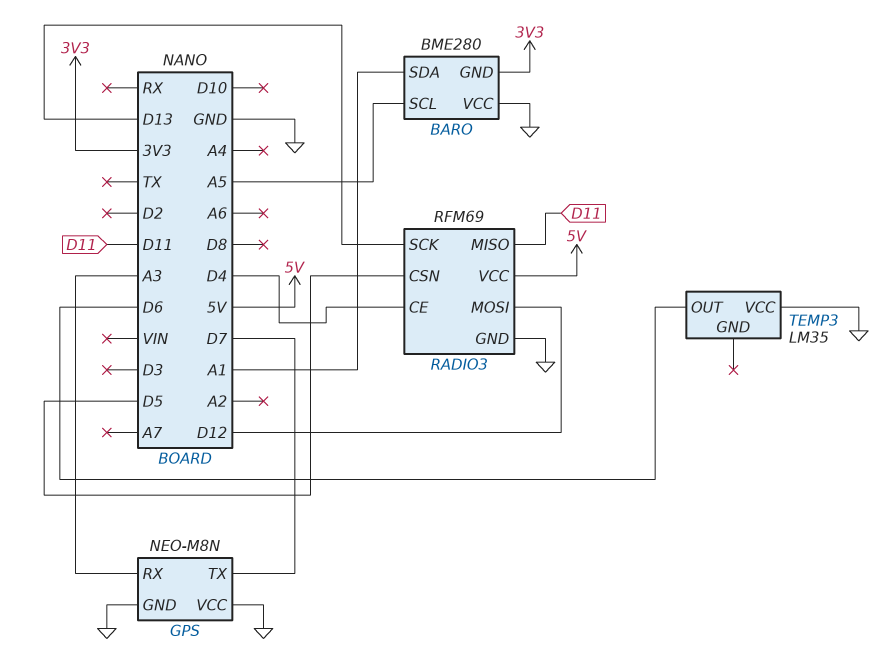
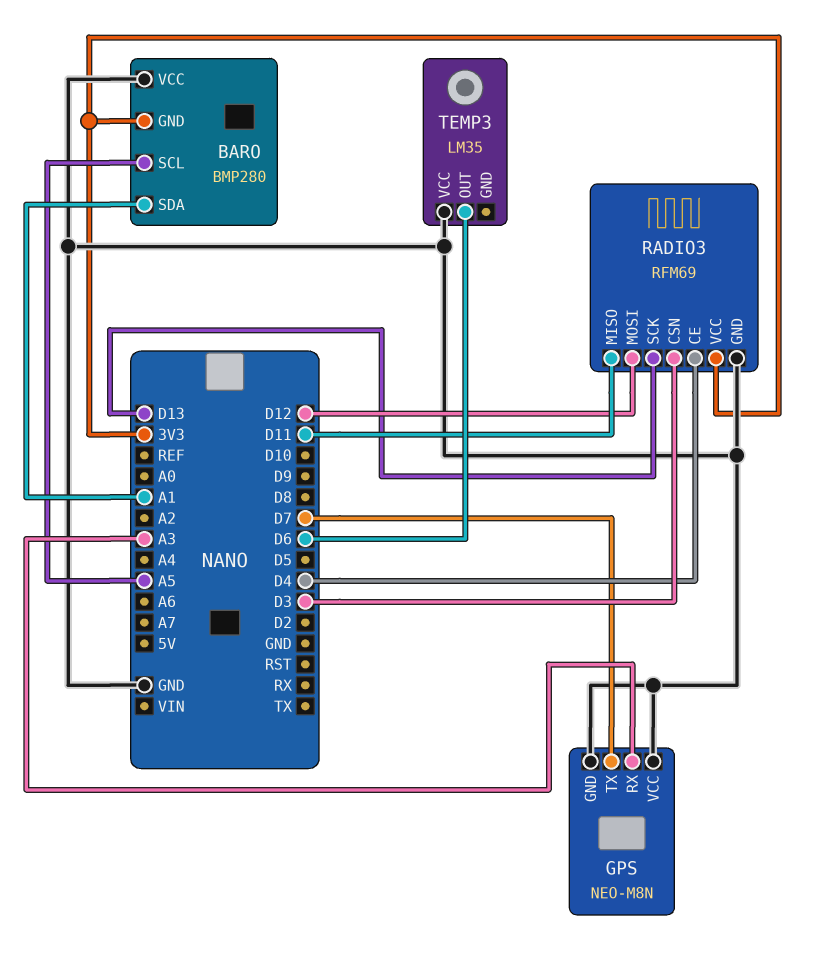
BARO: BME280 -> BMP280
RADIO3 pin CSN: D5 -> D3
RADIO3 pin VCC: 5V -> 3V3

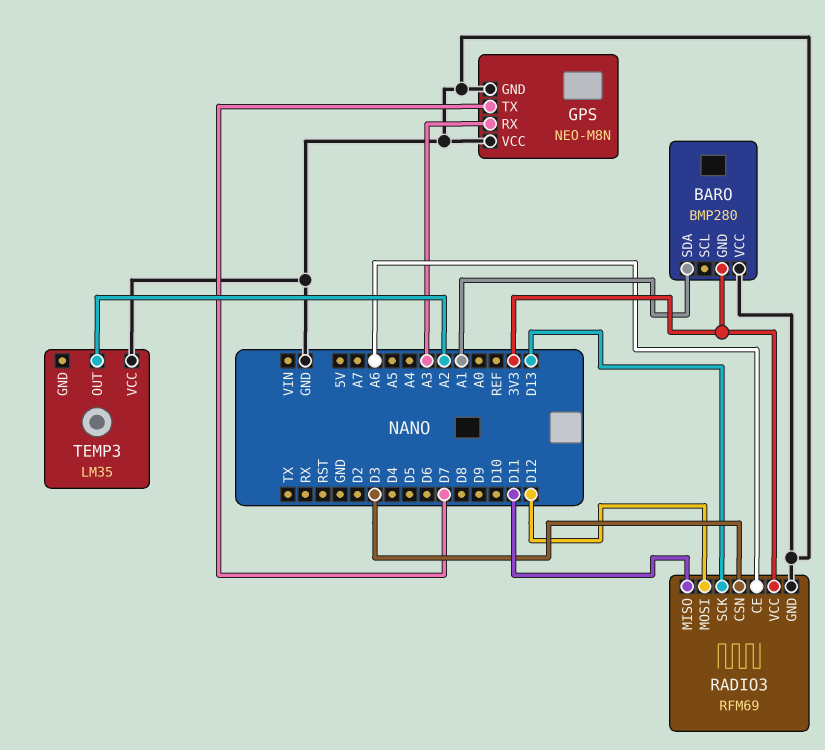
BARO pin SCL: A5 -> none
RADIO3 pin CE: D4 -> A6
TEMP3 pin OUT: D6 -> A2

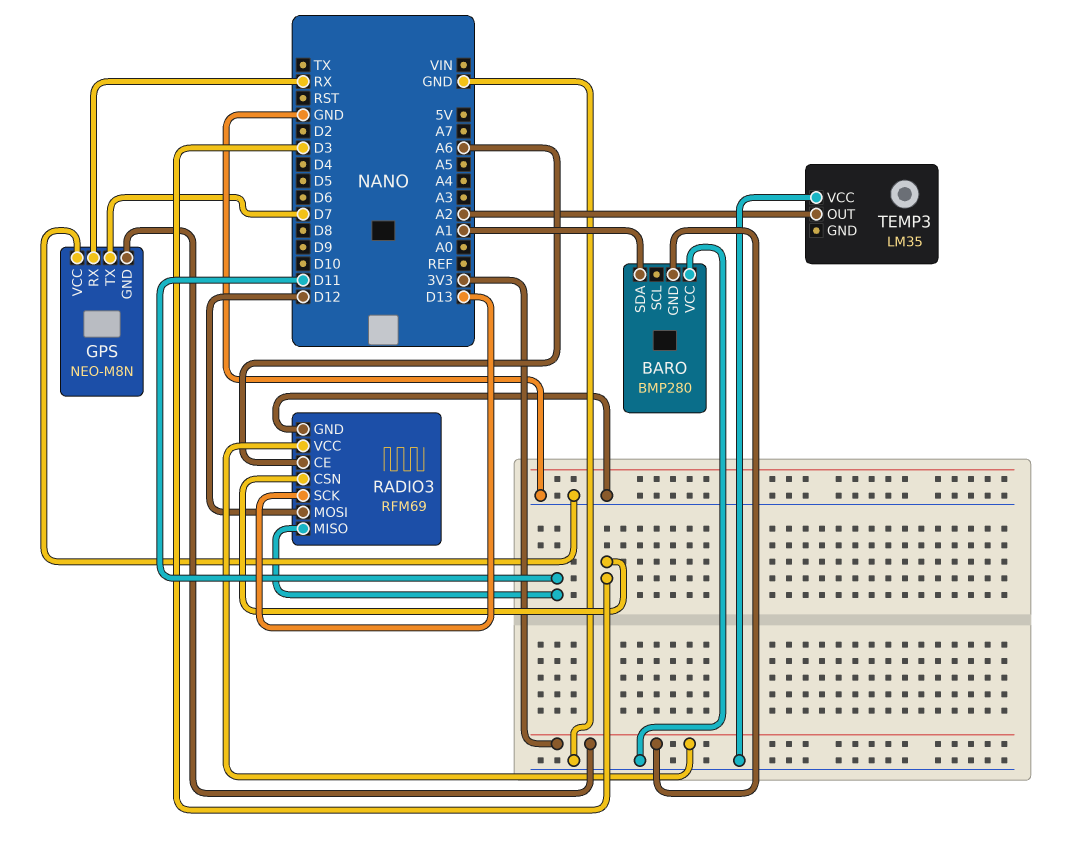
GPS pin GND: GND -> 3V3
GPS pin RX: A3 -> RX

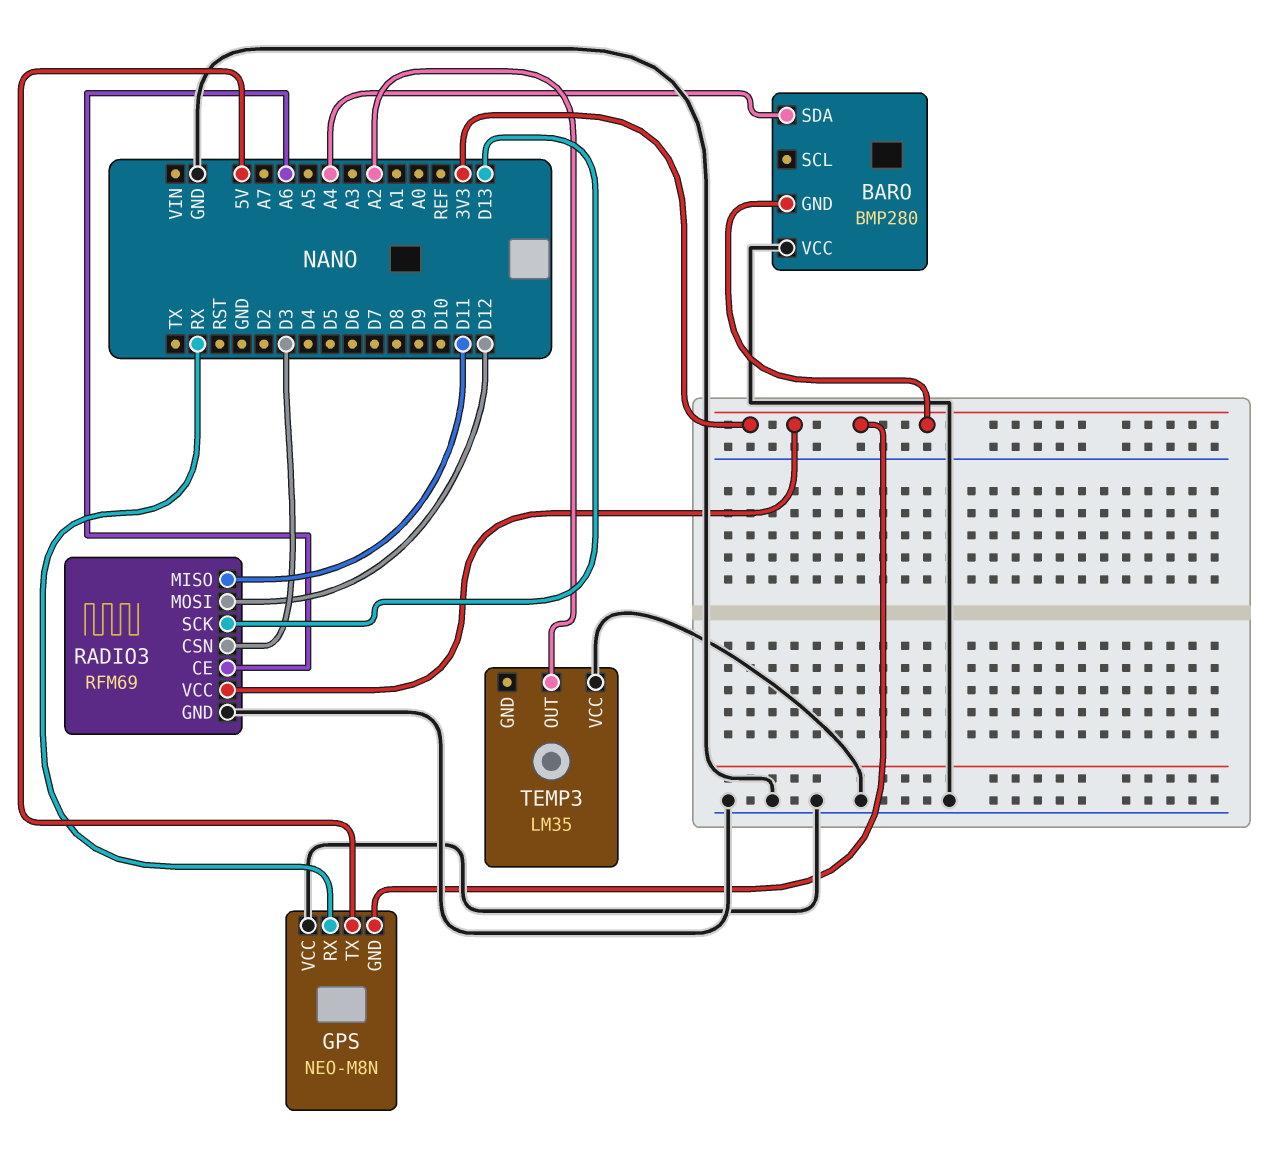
BARO pin SDA: A1 -> A4
GPS pin TX: D7 -> 5V

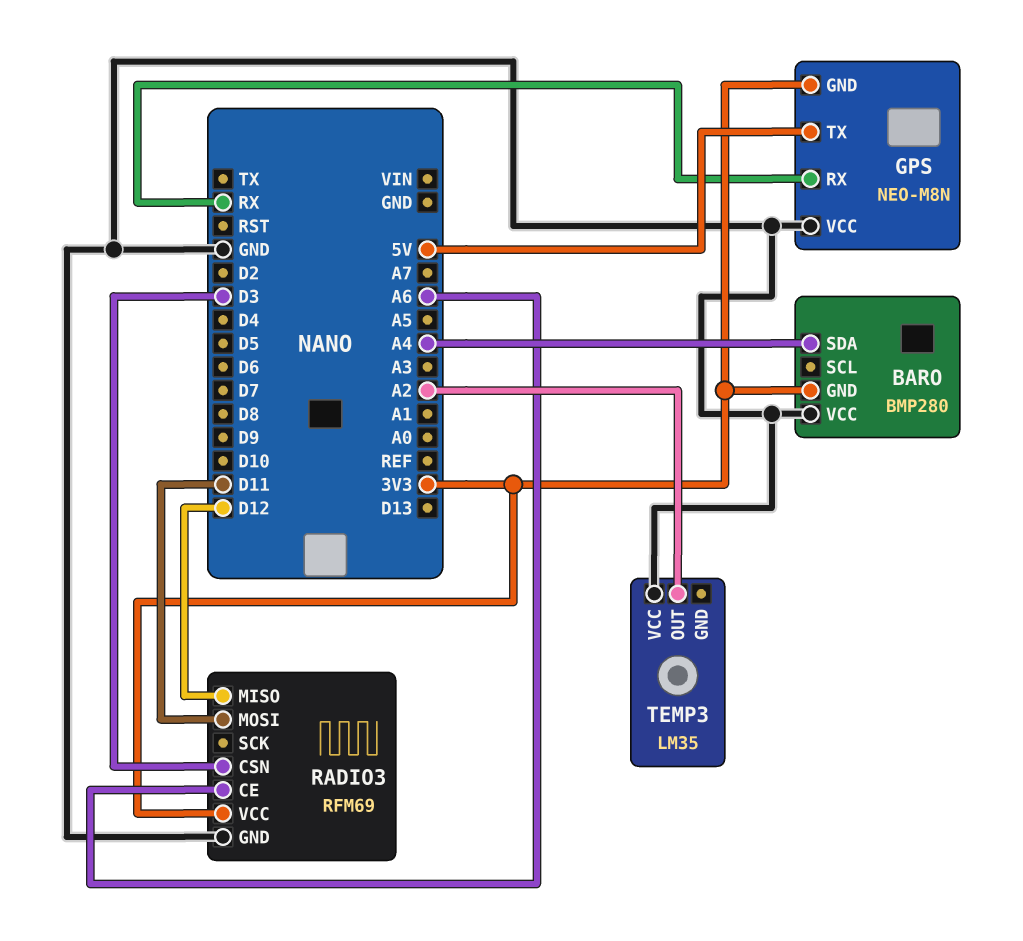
RADIO3 pin MISO: D11 -> D12
RADIO3 pin MOSI: D12 -> D11
RADIO3 pin SCK: D13 -> none

